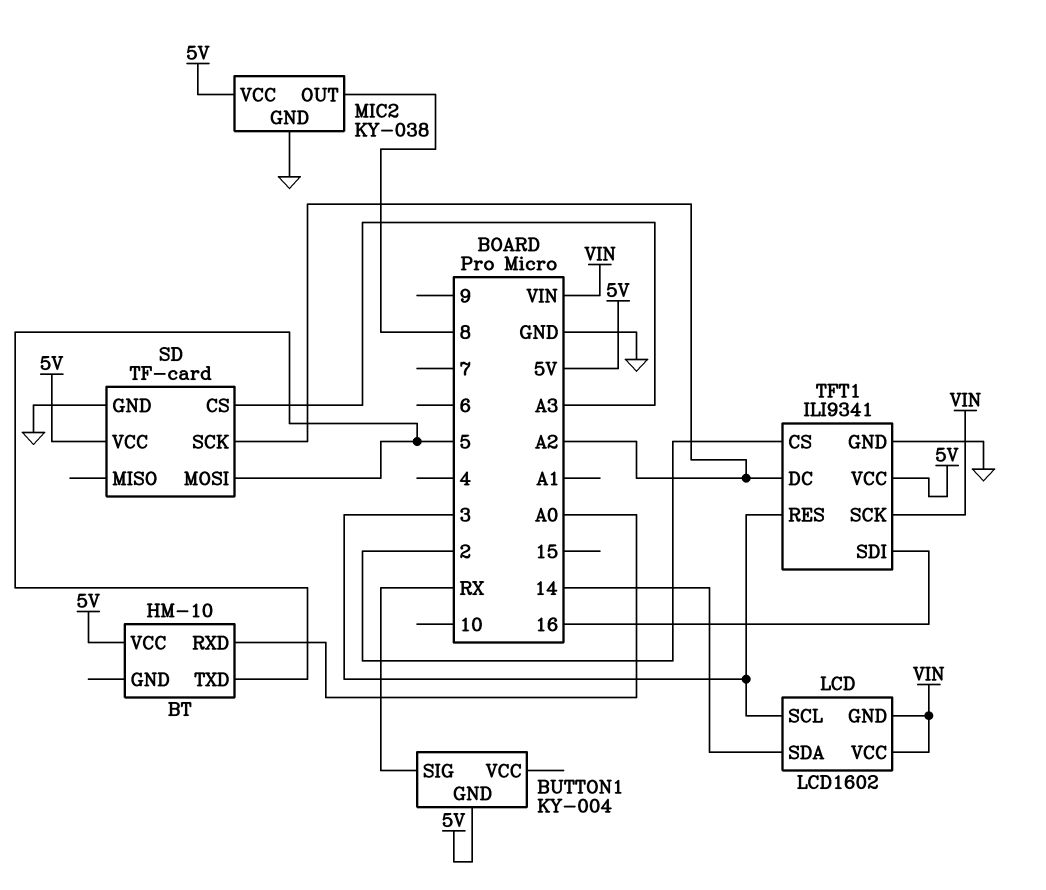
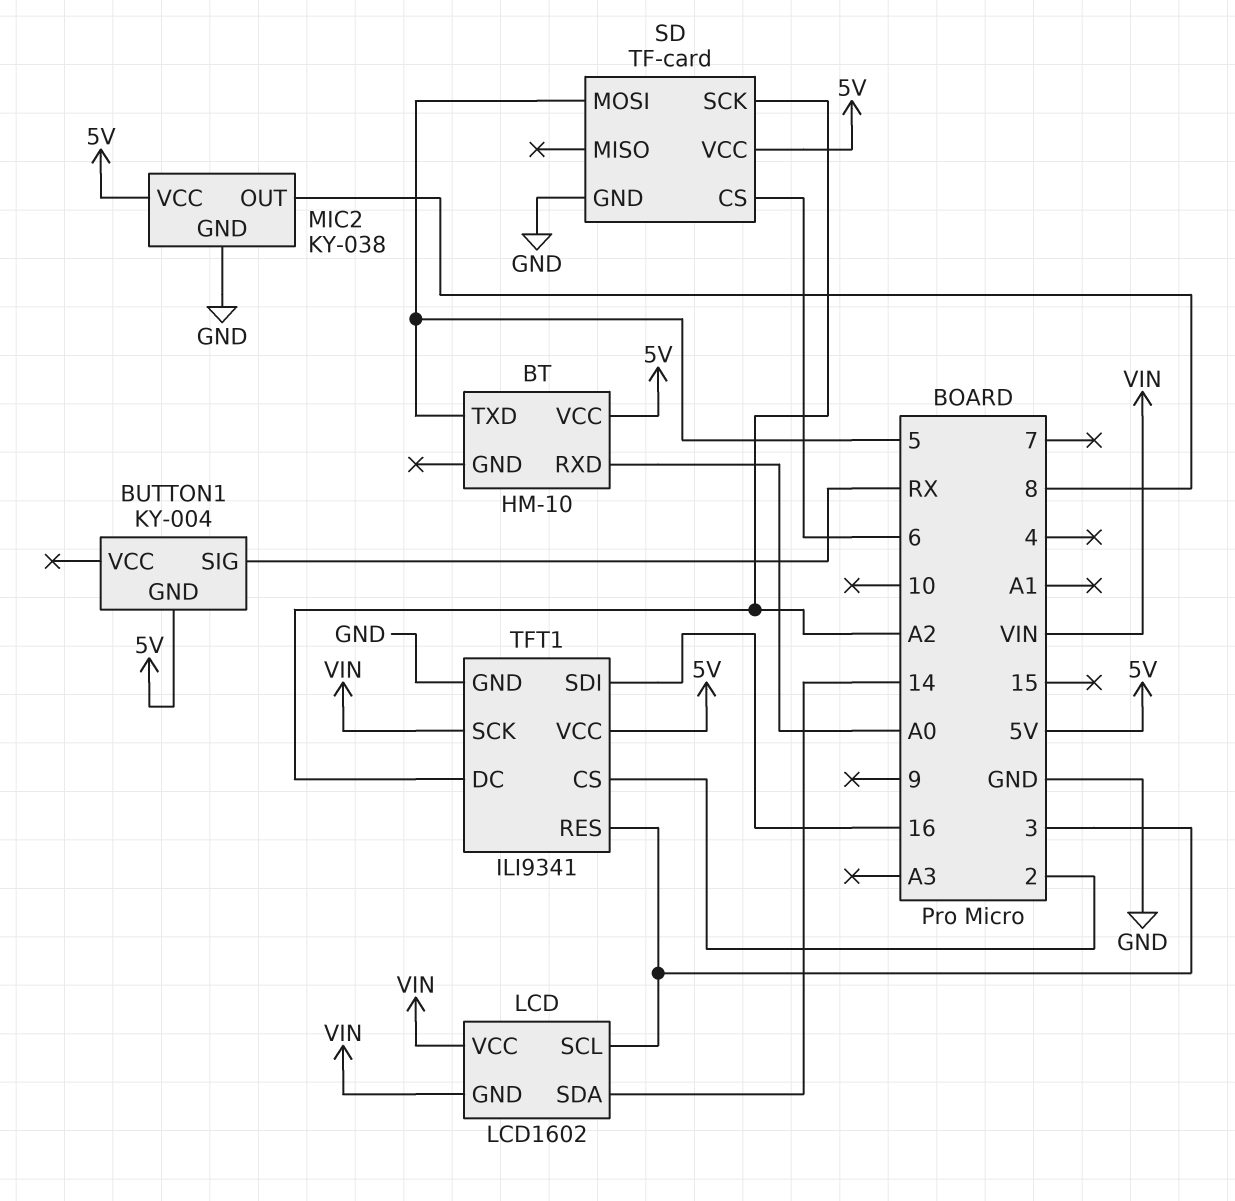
SD pin CS: A3 -> 6

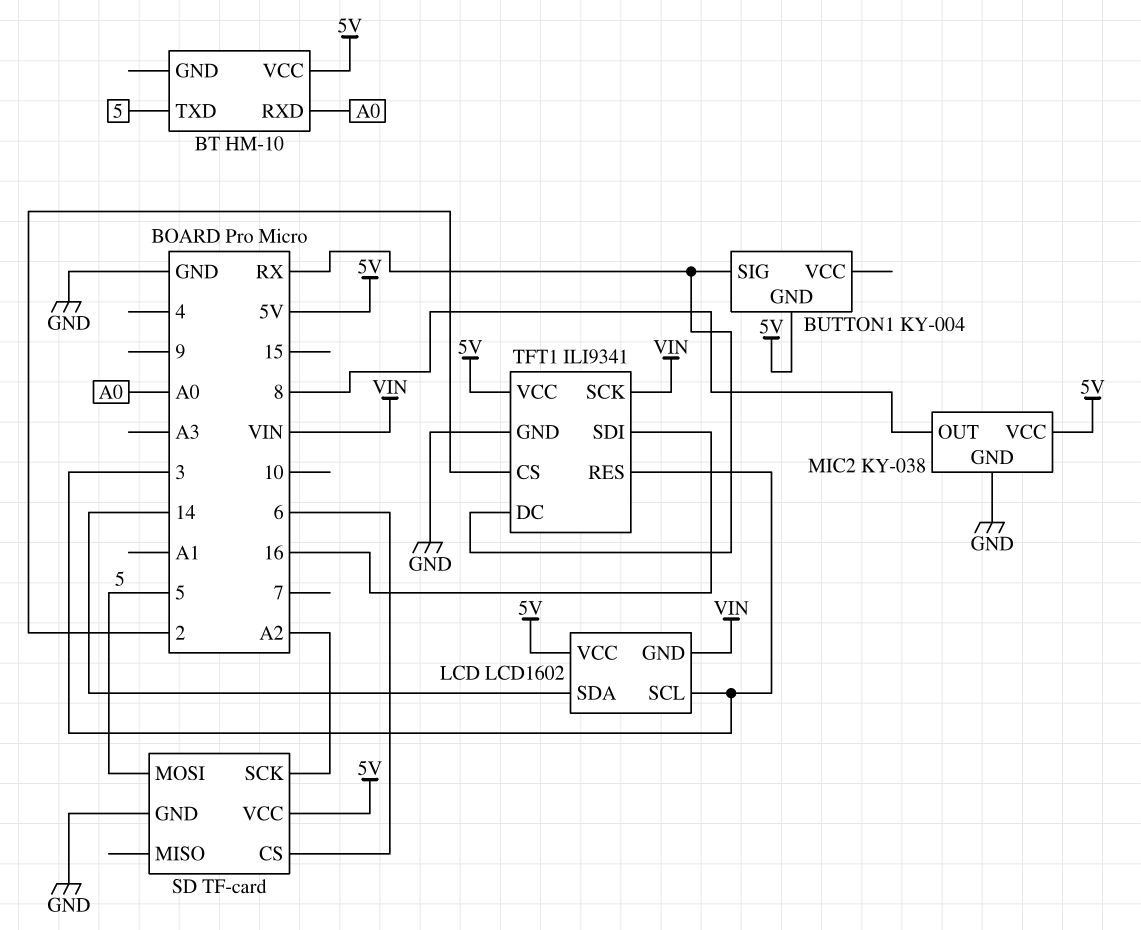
LCD pin VCC: VIN -> 5V
TFT1 pin DC: A2 -> RX

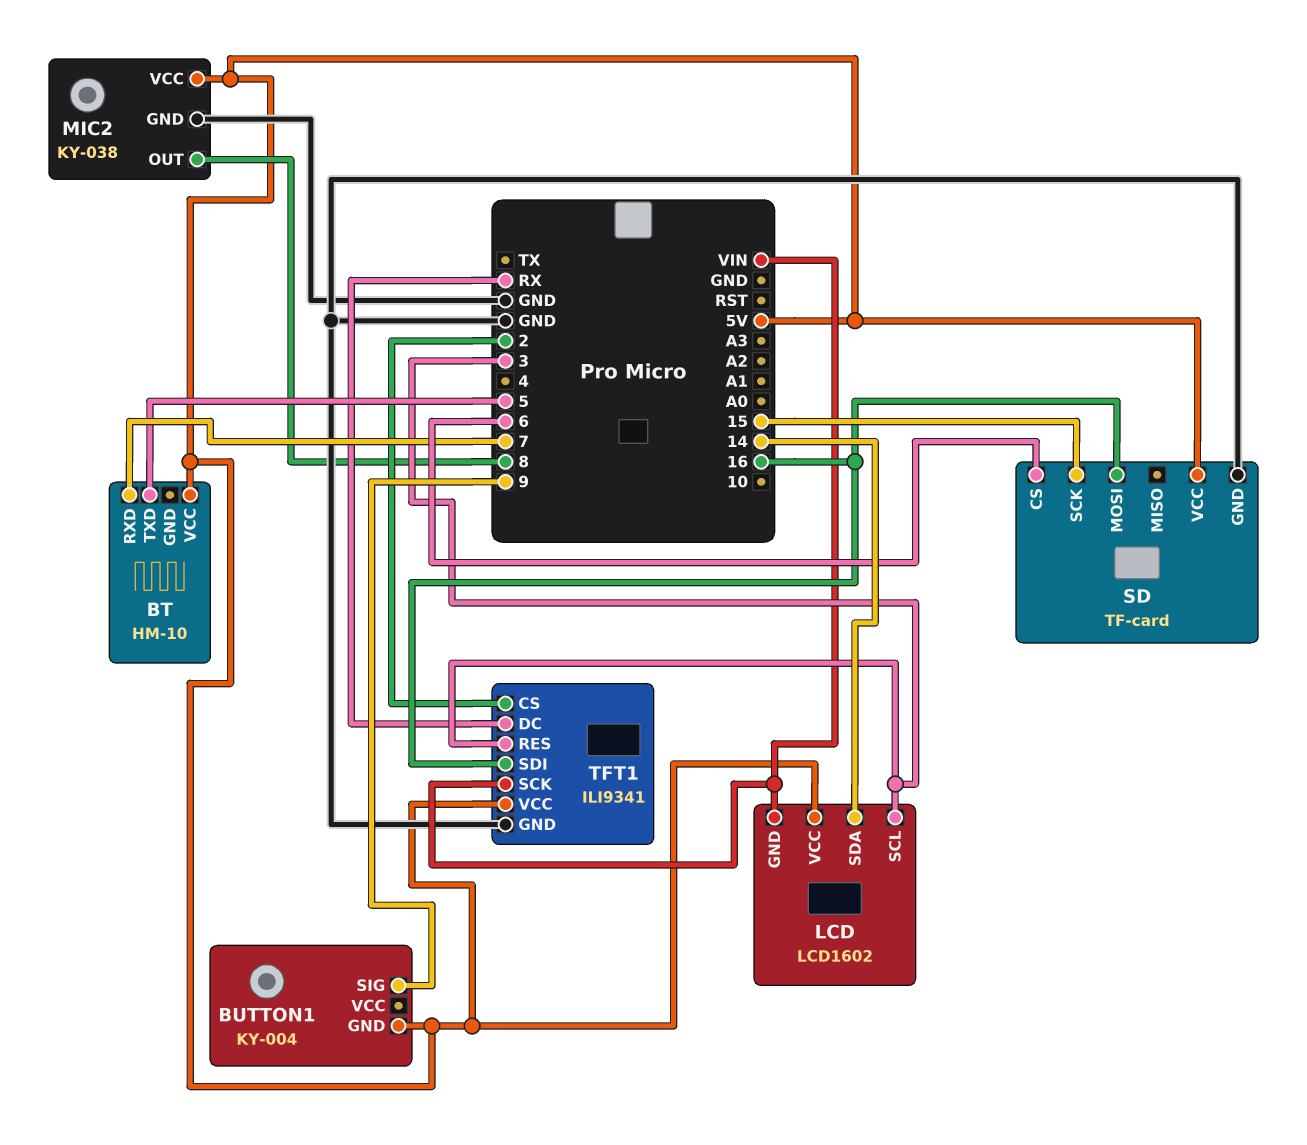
BT pin RXD: A0 -> 7
BUTTON1 pin SIG: RX -> 9
SD pin MOSI: 5 -> 16
SD pin SCK: A2 -> 15

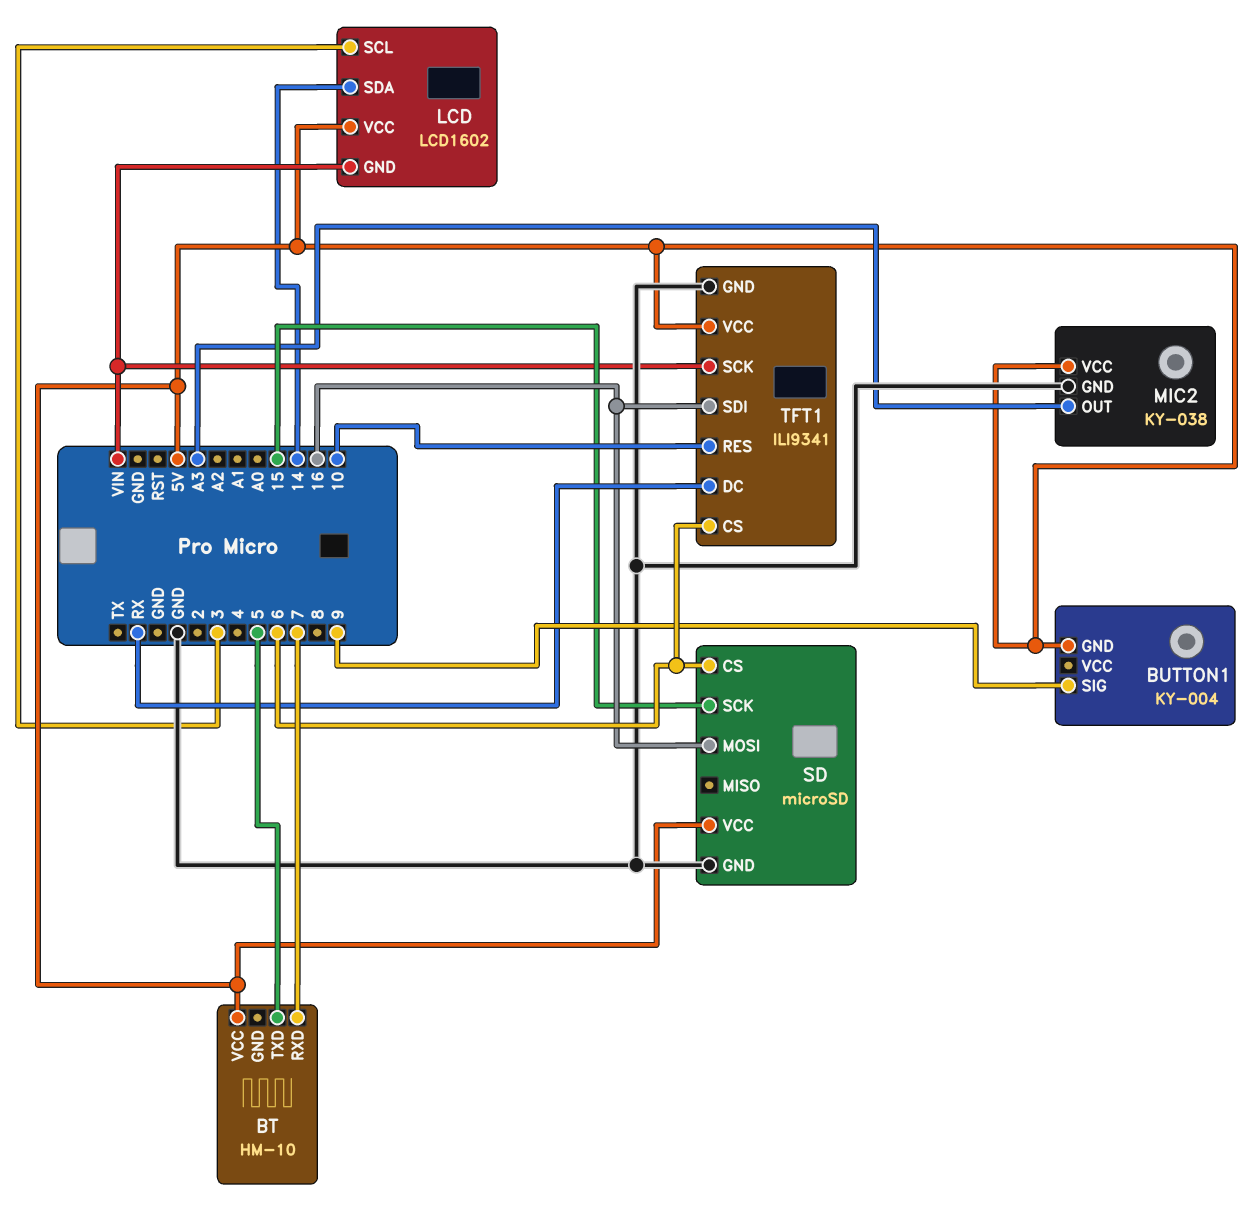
MIC2 pin OUT: 8 -> A3
SD: TF-card -> microSD
TFT1 pin CS: 2 -> 6
TFT1 pin RES: 3 -> 10

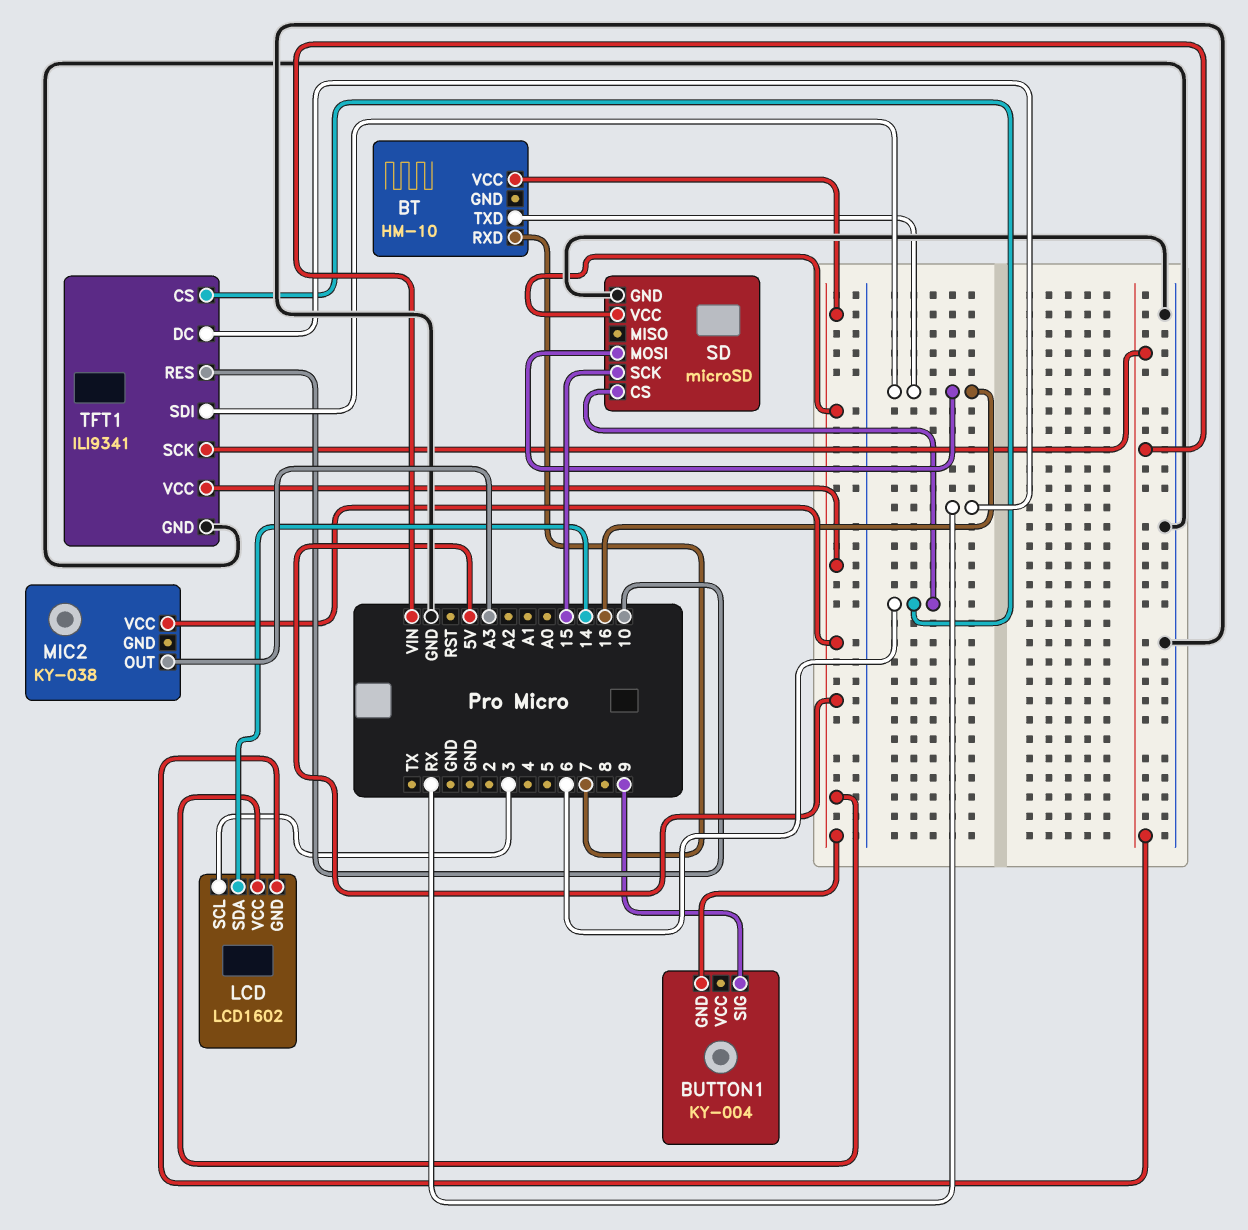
BT pin TXD: 5 -> 16
MIC2 pin GND: GND -> none

